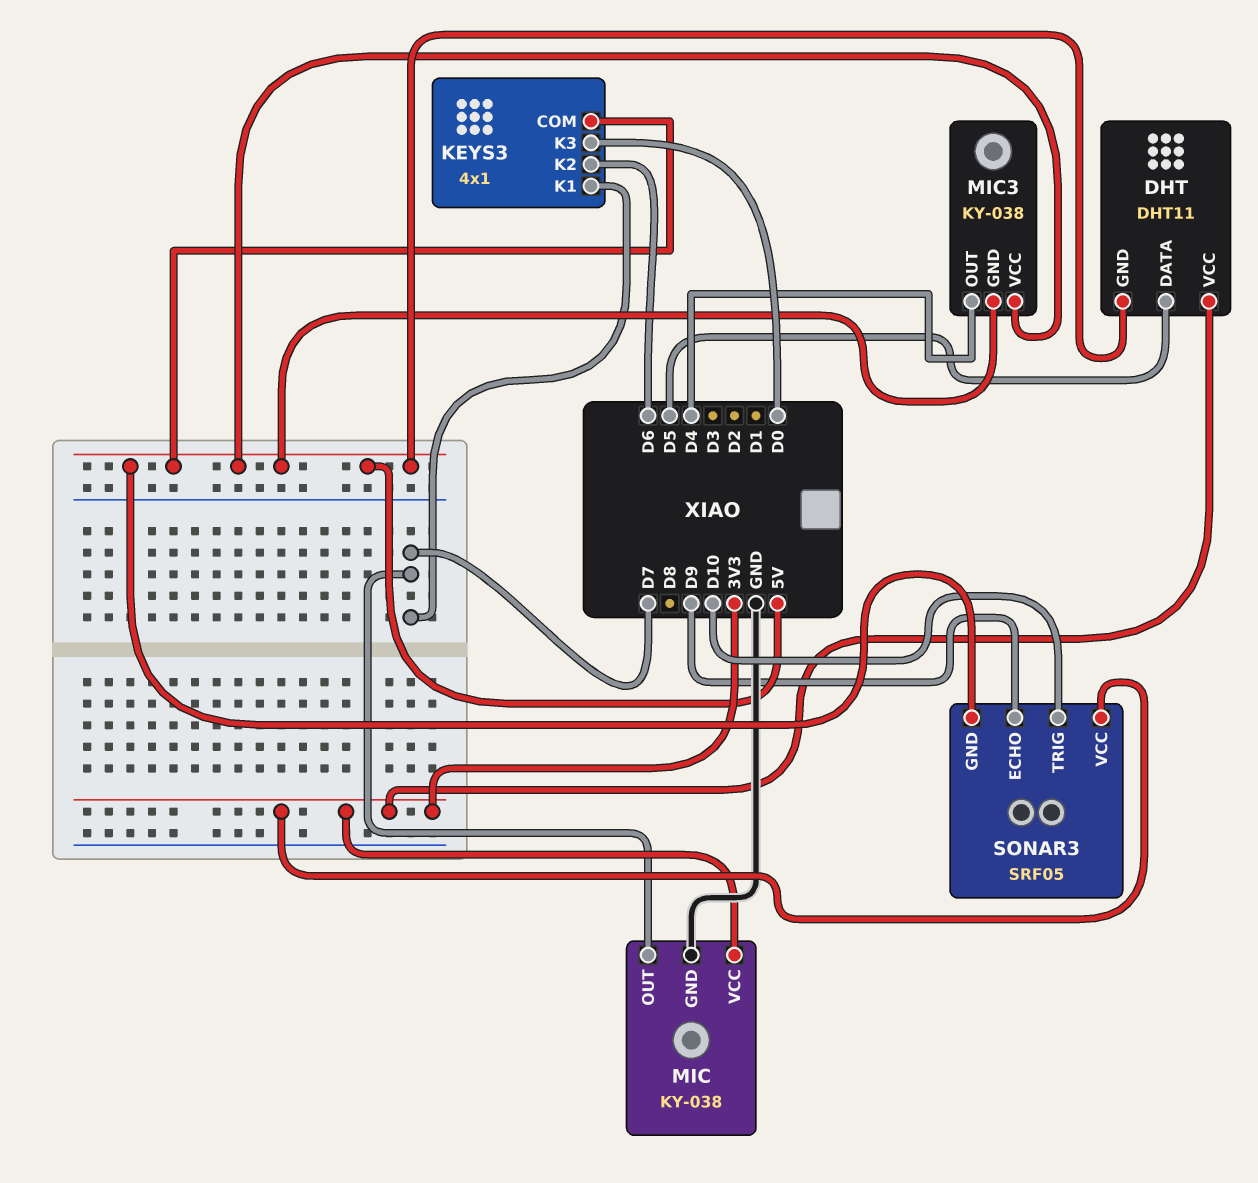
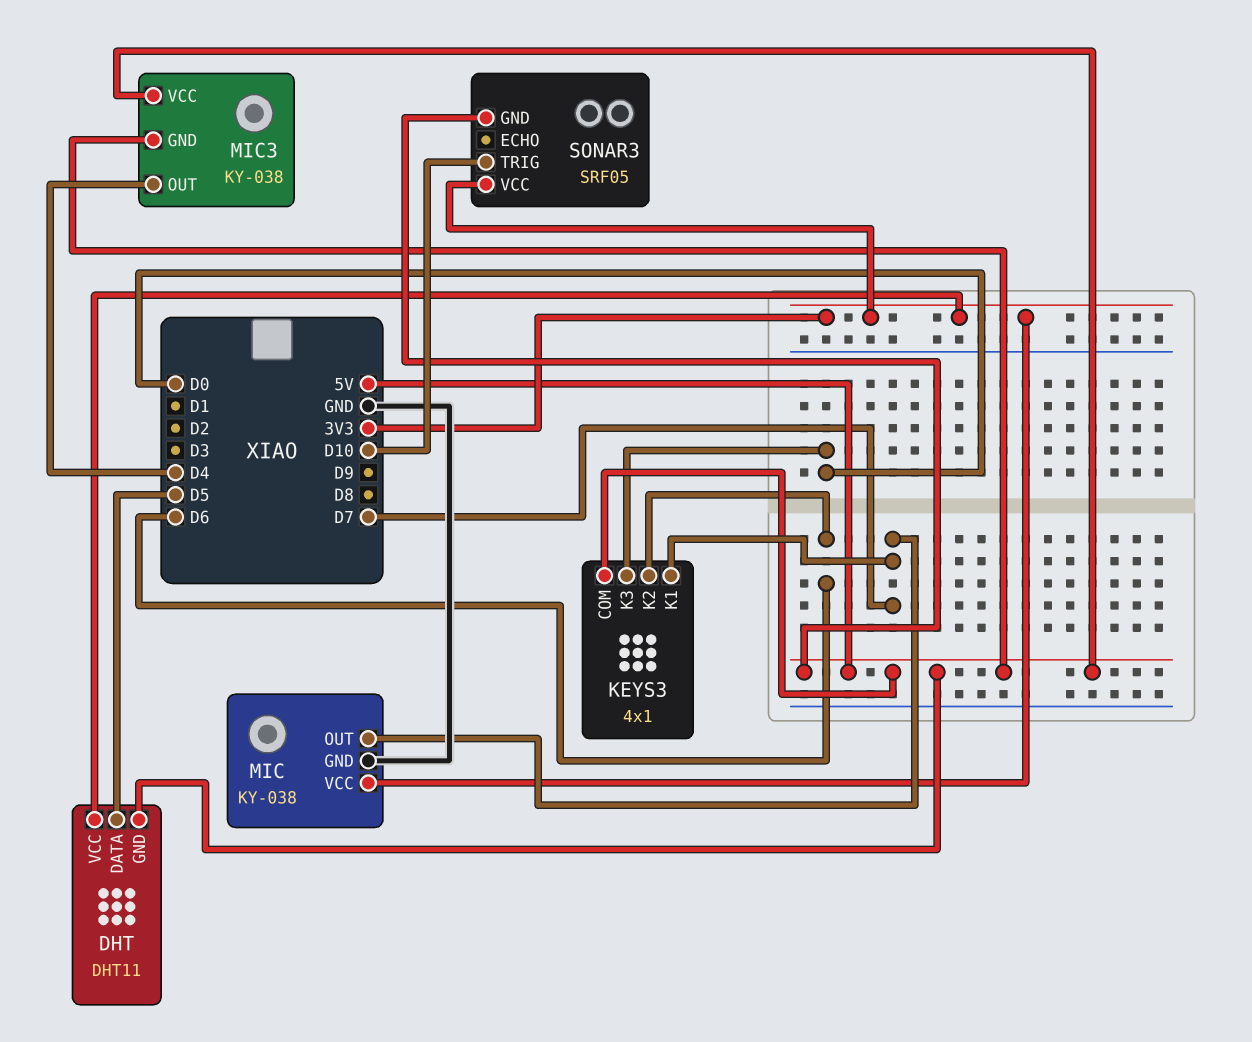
SONAR3 pin ECHO: D9 -> none

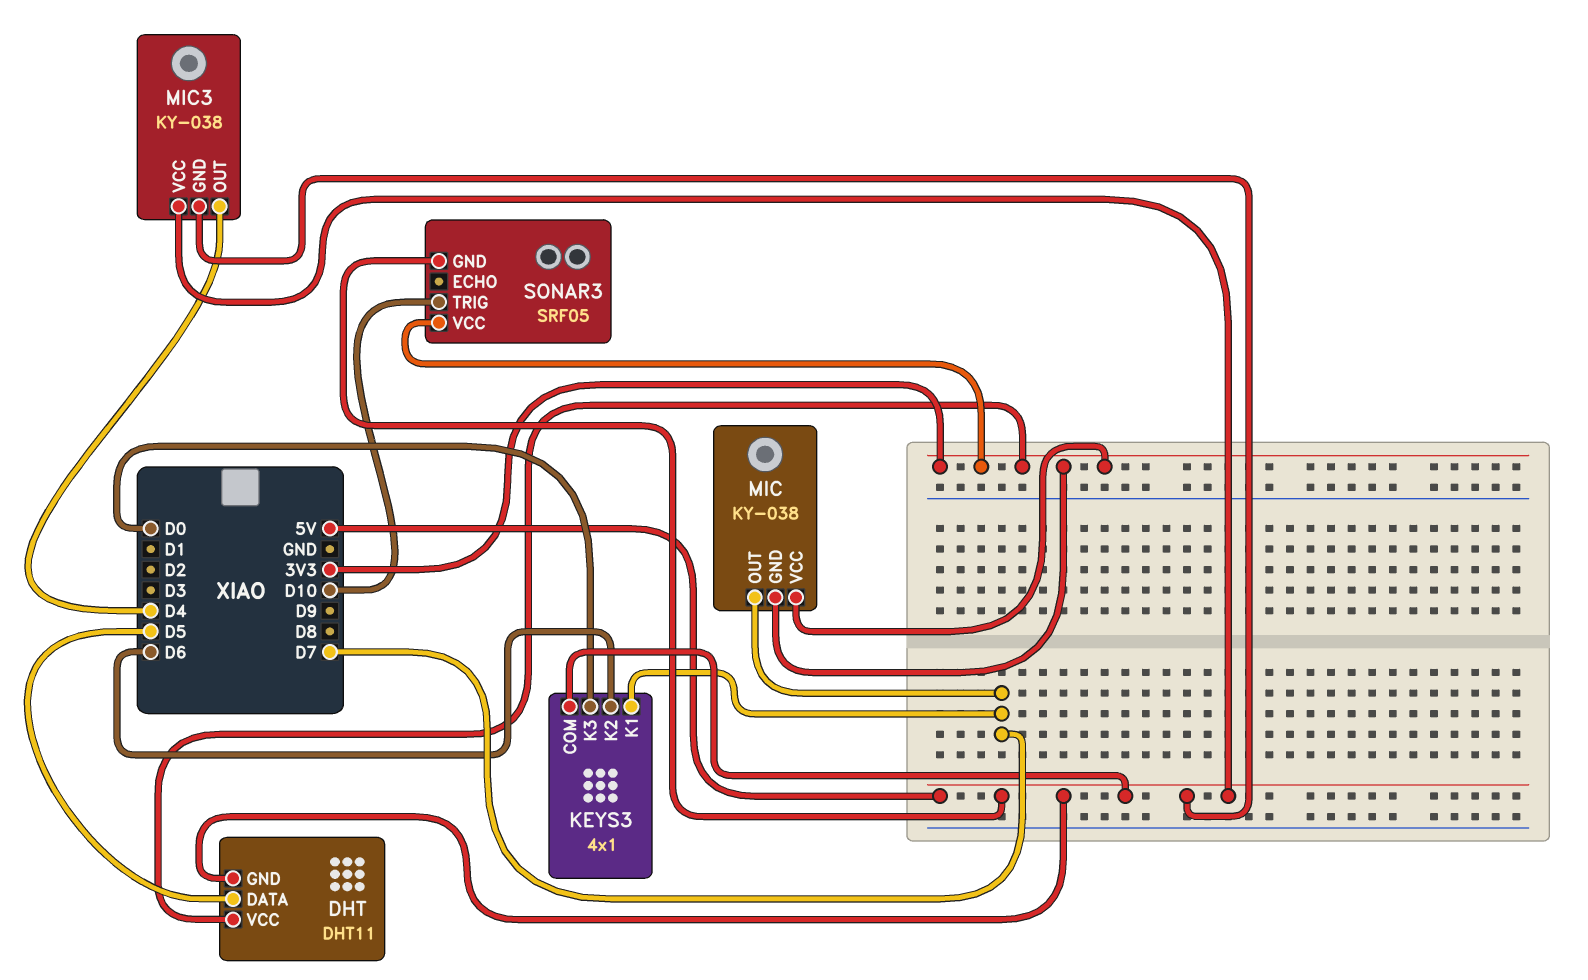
MIC pin GND: GND -> 3V3

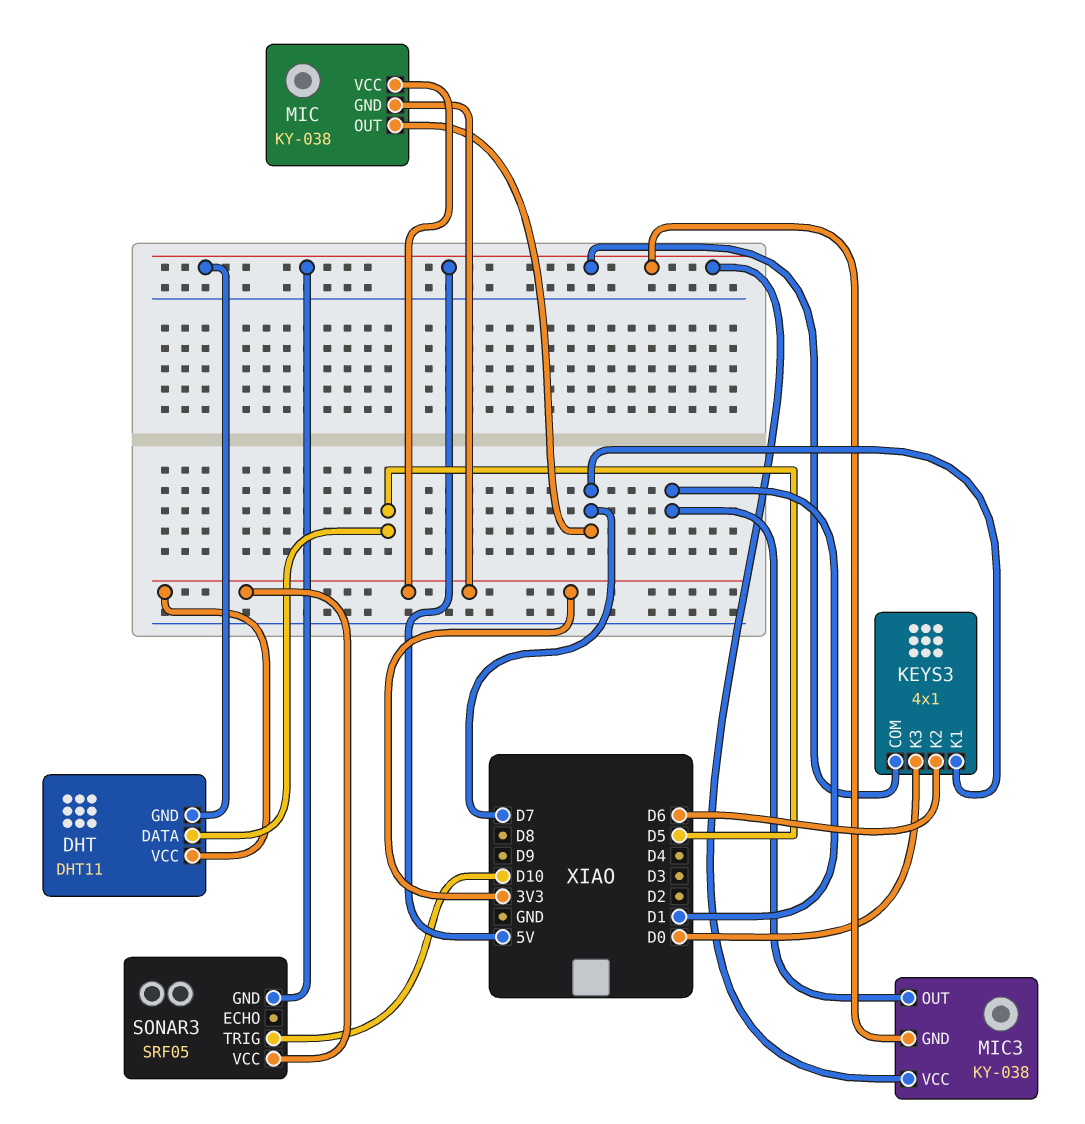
MIC3 pin OUT: D4 -> D1

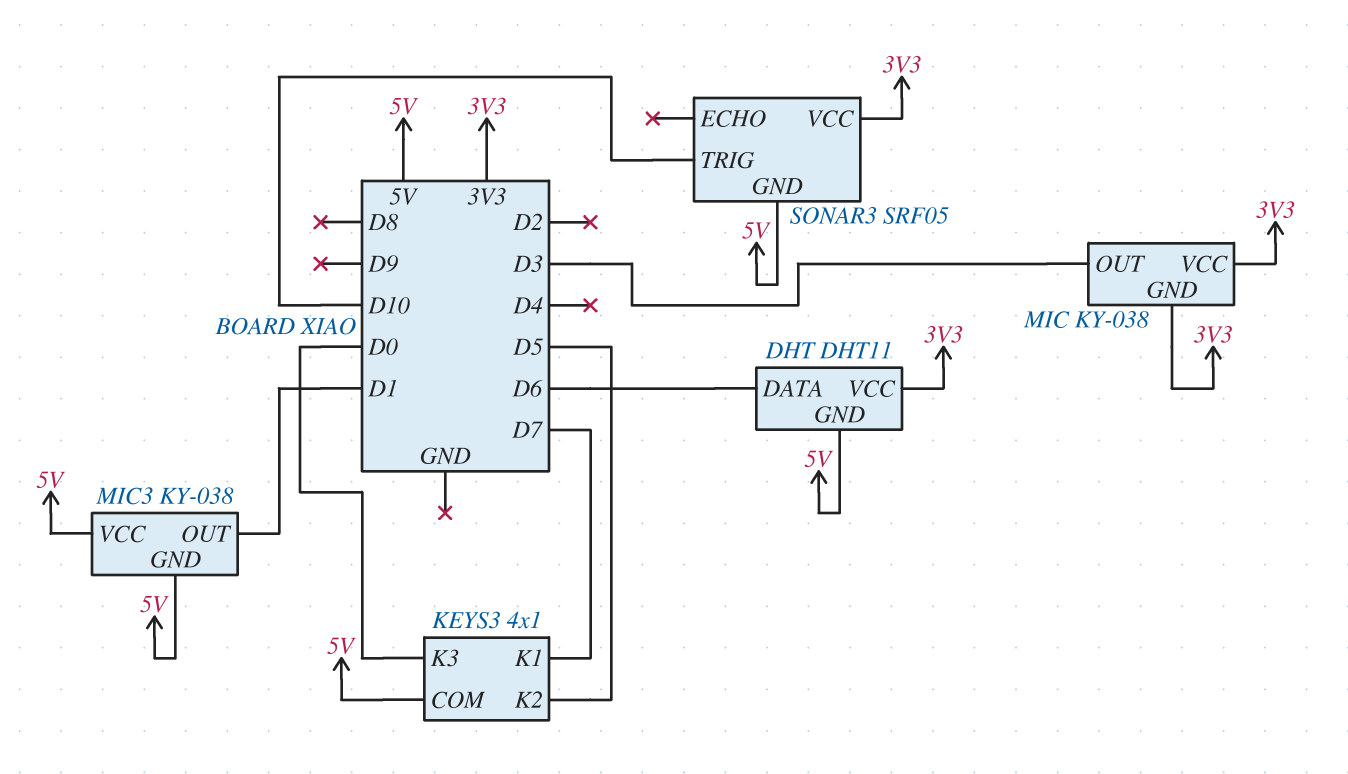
DHT pin DATA: D5 -> D6
KEYS3 pin K2: D6 -> D5
MIC pin OUT: D7 -> D3

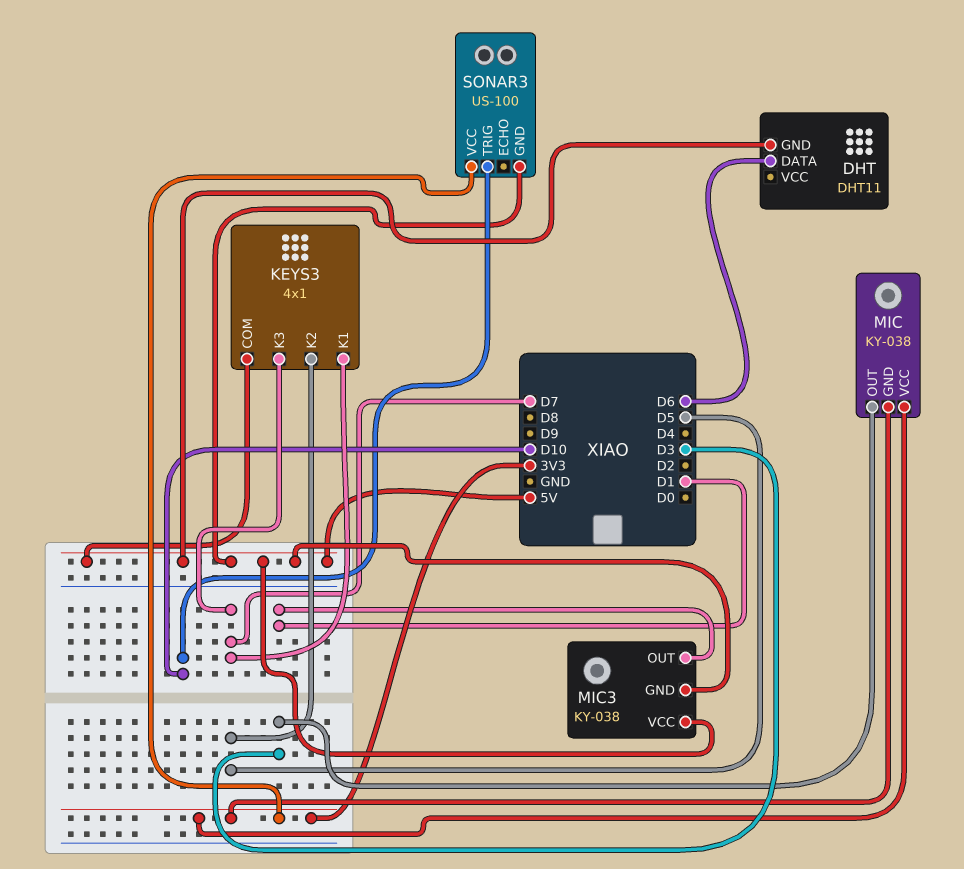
DHT pin VCC: 3V3 -> none
KEYS3 pin K3: D0 -> D7
SONAR3: SRF05 -> US-100

